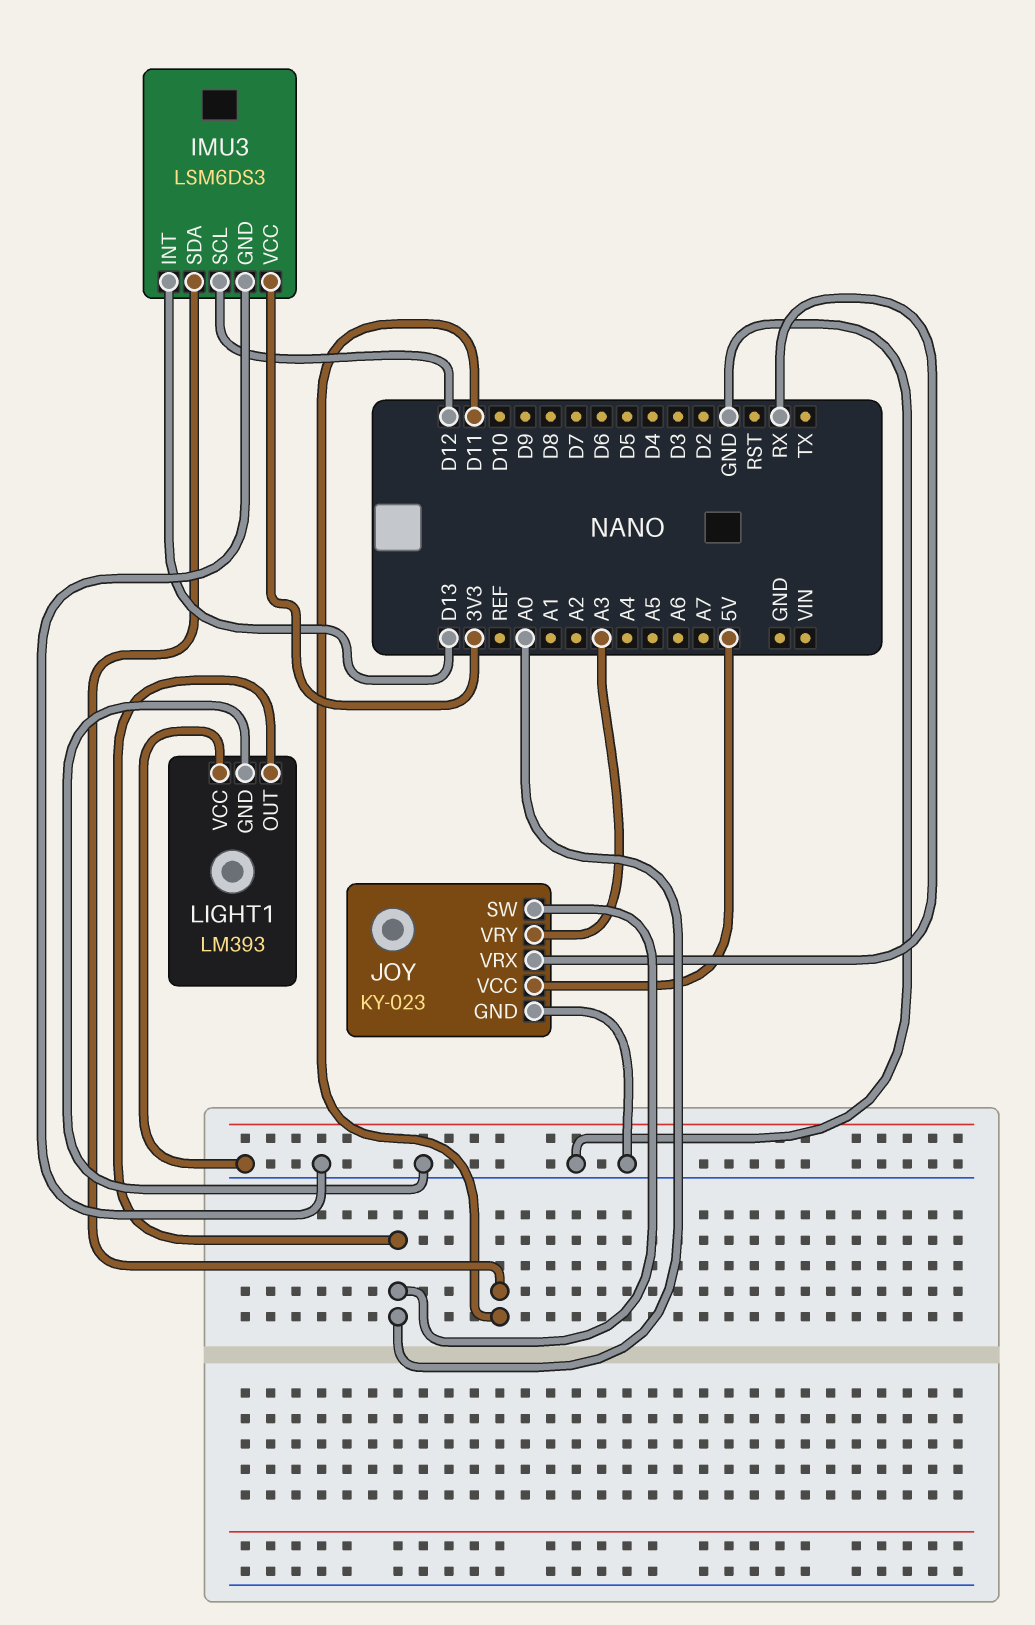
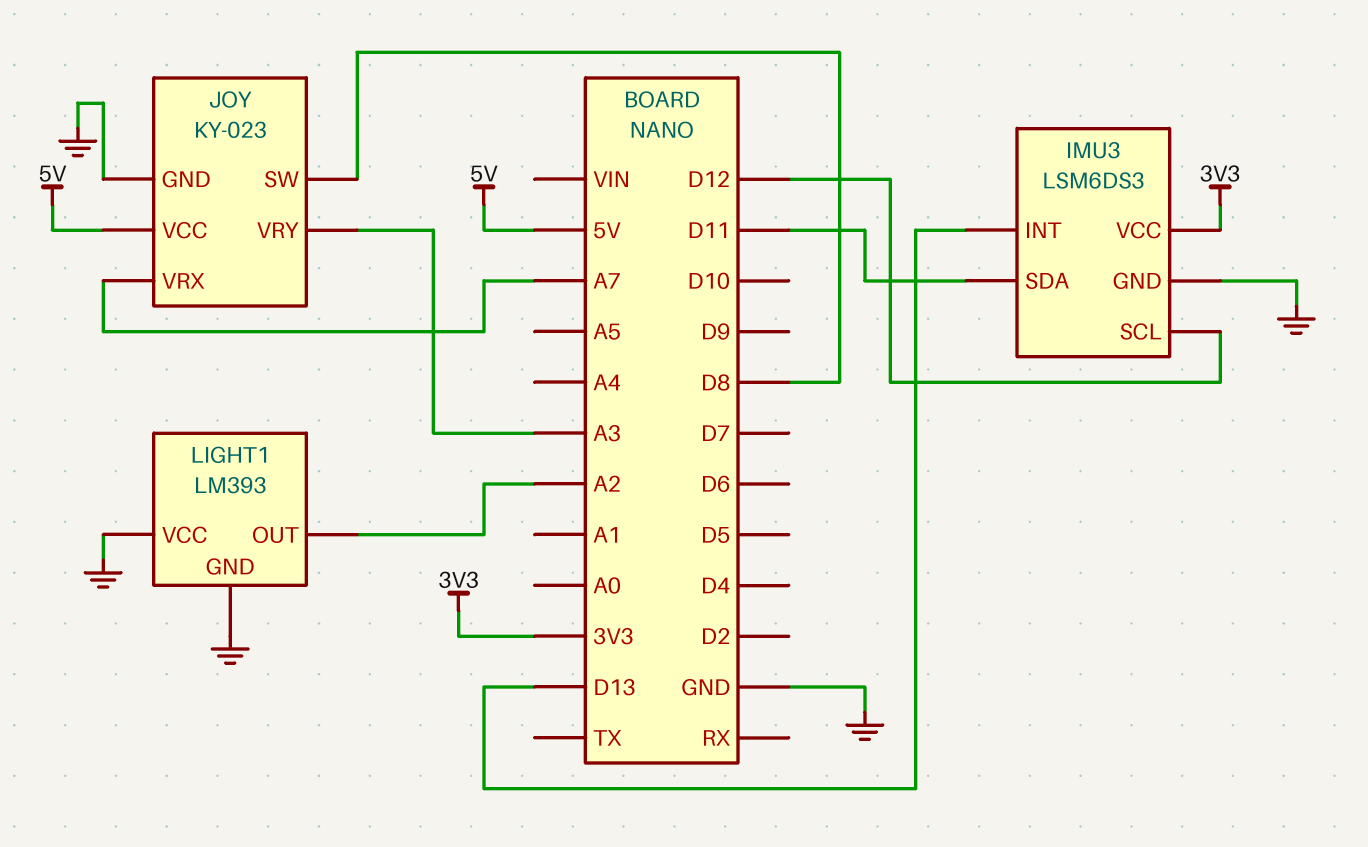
JOY pin SW: A0 -> D8
JOY pin VRX: RX -> A7
LIGHT1 pin OUT: A0 -> A2

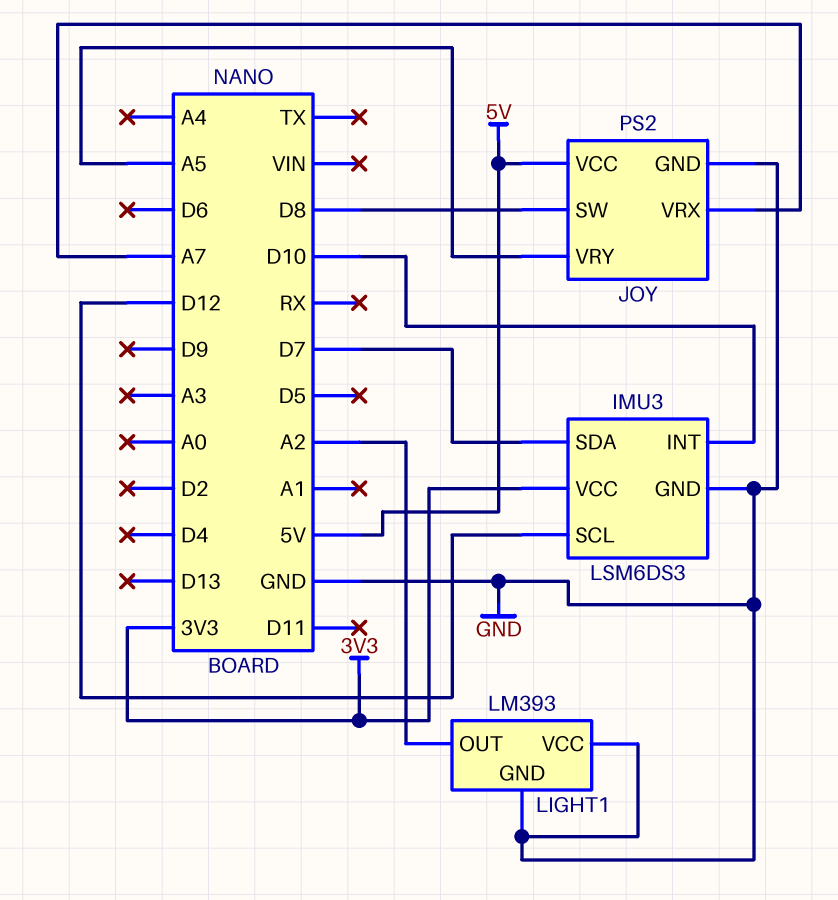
IMU3 pin INT: D13 -> D10
IMU3 pin SDA: D11 -> D7
JOY: KY-023 -> PS2
JOY pin VRY: A3 -> A5

